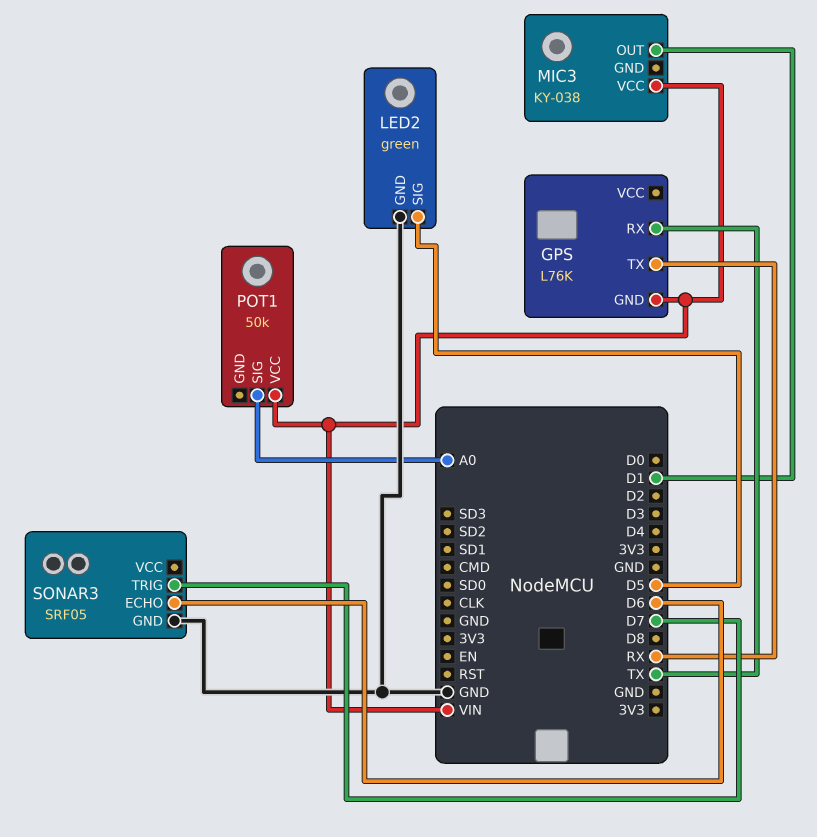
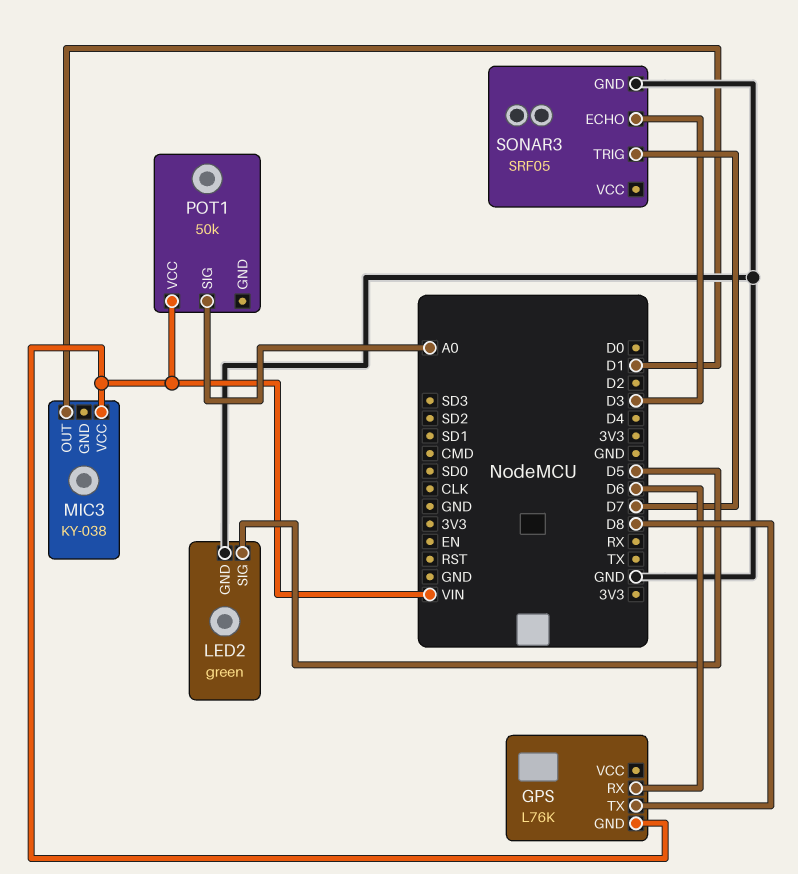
GPS pin RX: TX -> D6
GPS pin TX: RX -> D8
SONAR3 pin ECHO: D6 -> D3

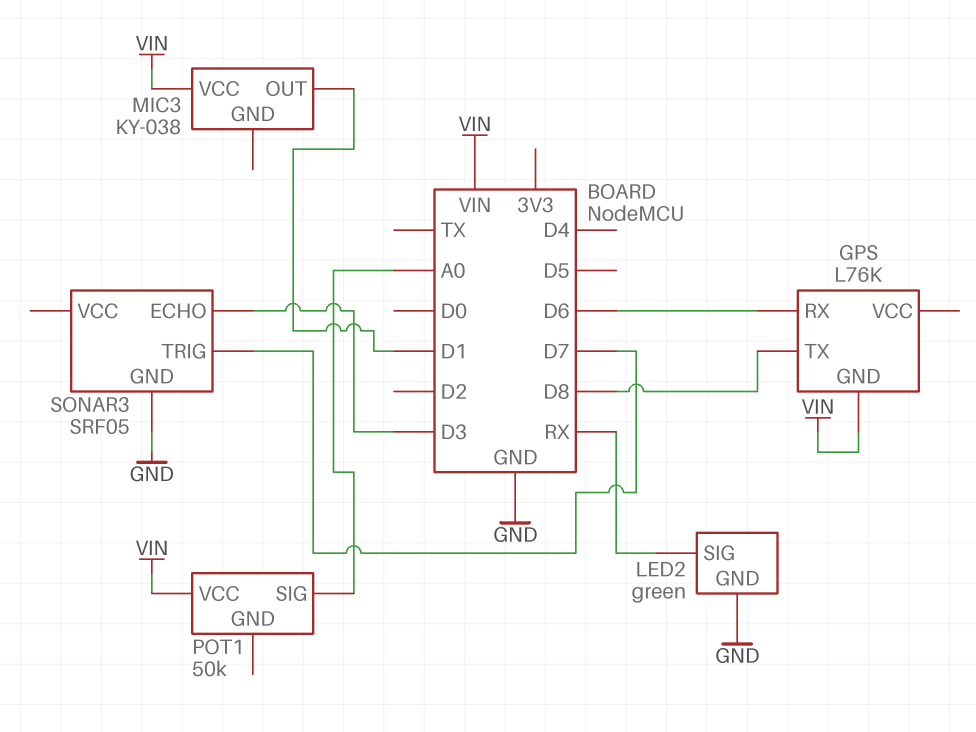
LED2 pin SIG: D5 -> RX

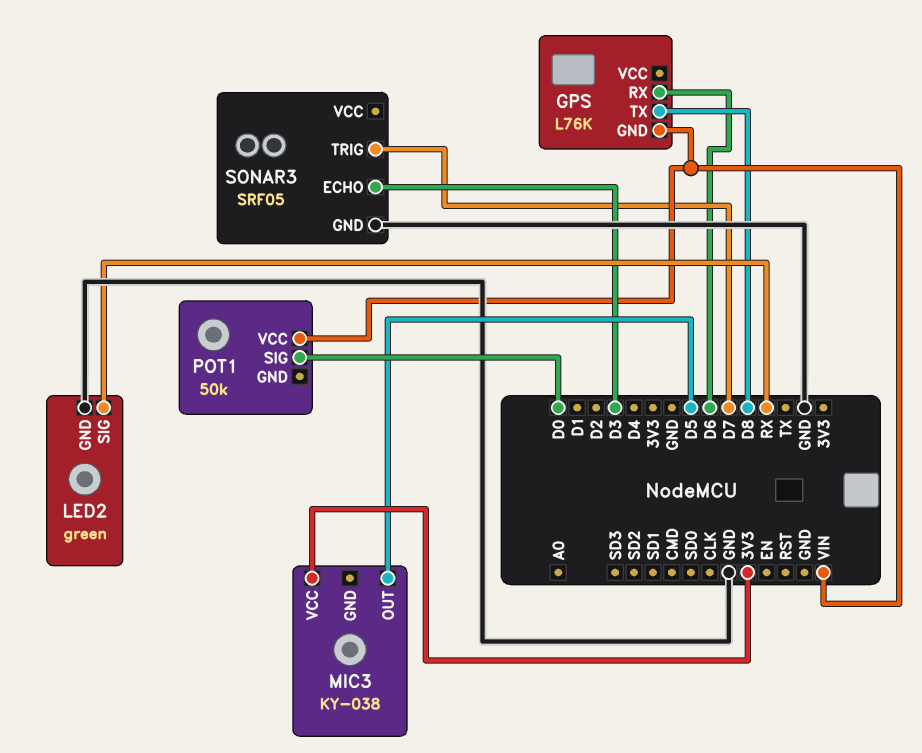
MIC3 pin OUT: D1 -> D5
MIC3 pin VCC: VIN -> 3V3
POT1 pin SIG: A0 -> D0

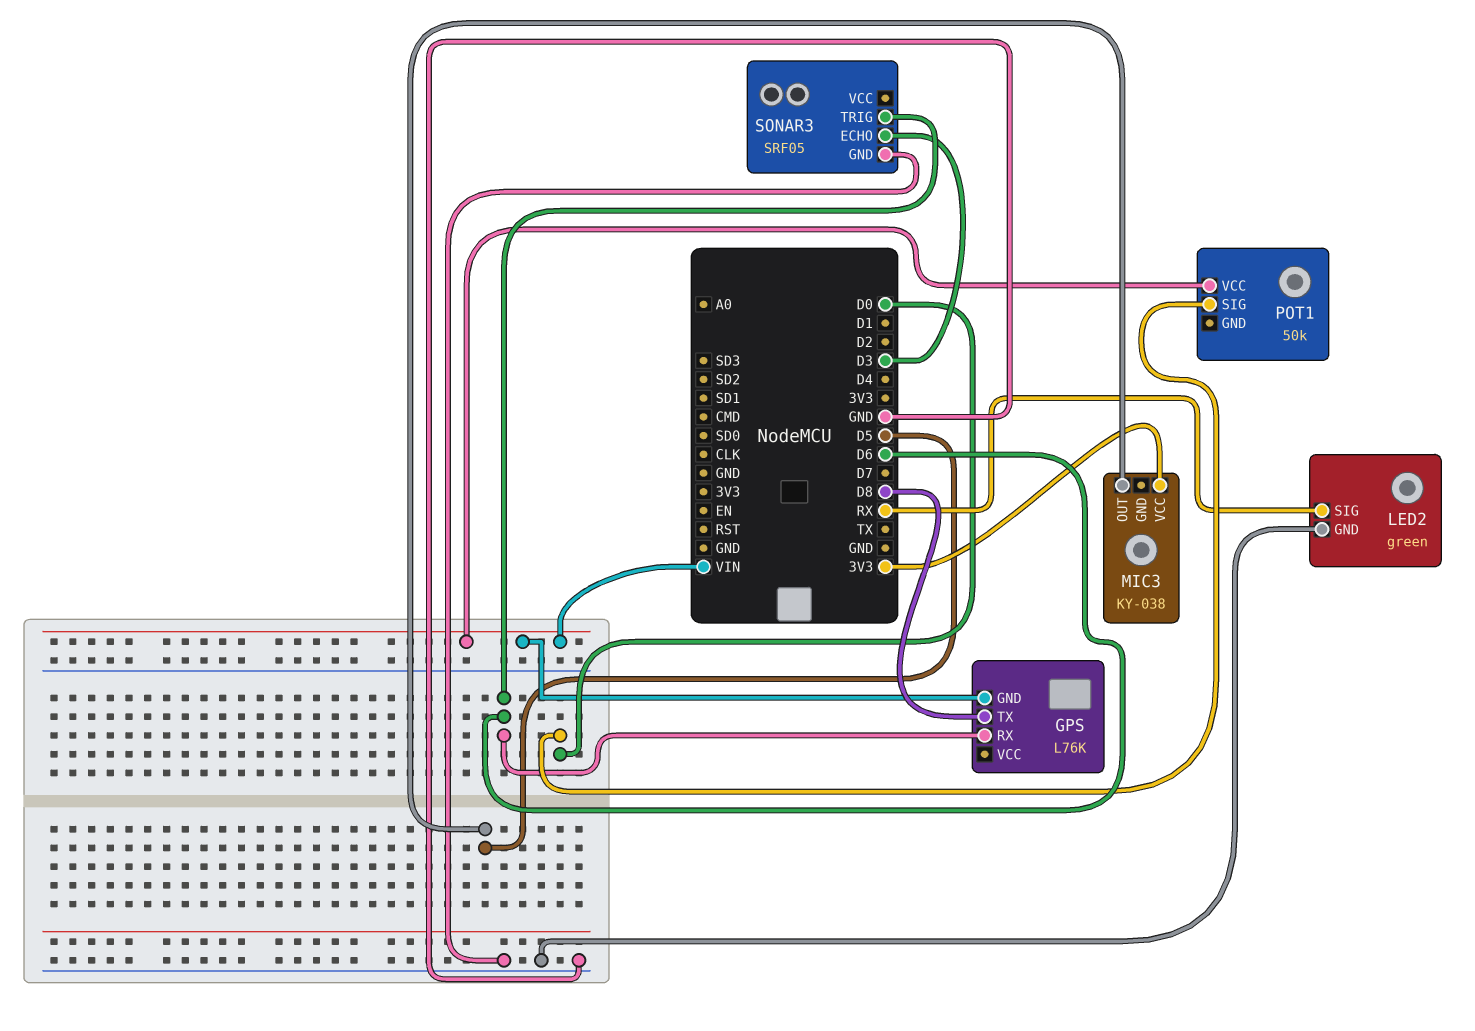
SONAR3 pin TRIG: D7 -> D6

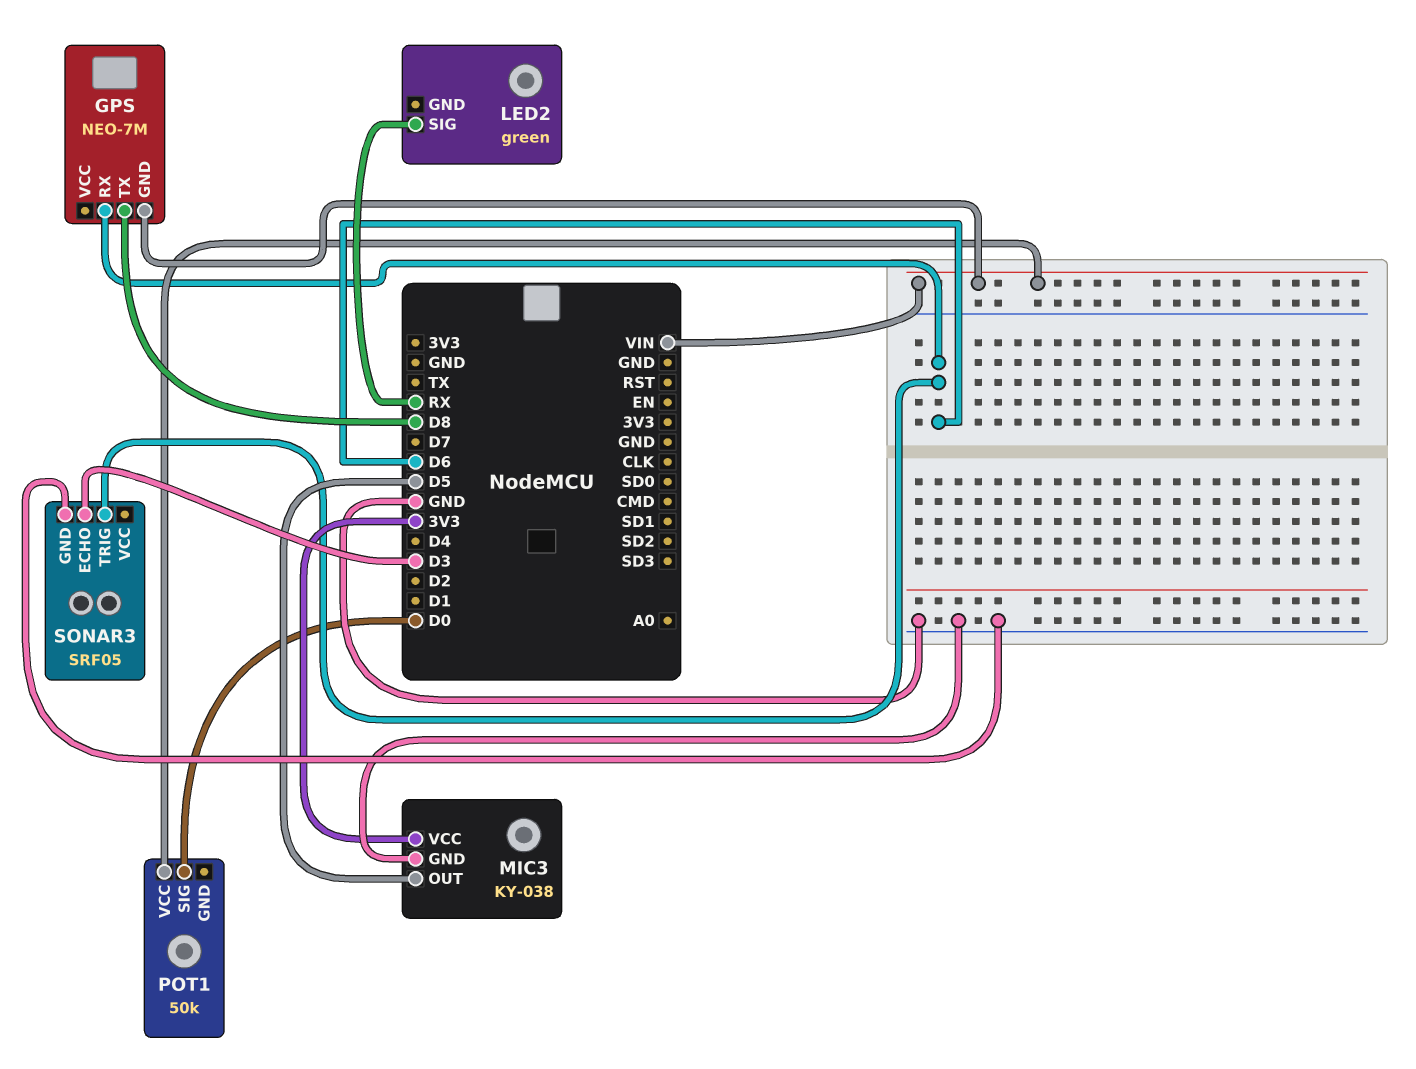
GPS: L76K -> NEO-7M
LED2 pin GND: GND -> none
MIC3 pin GND: none -> GND

